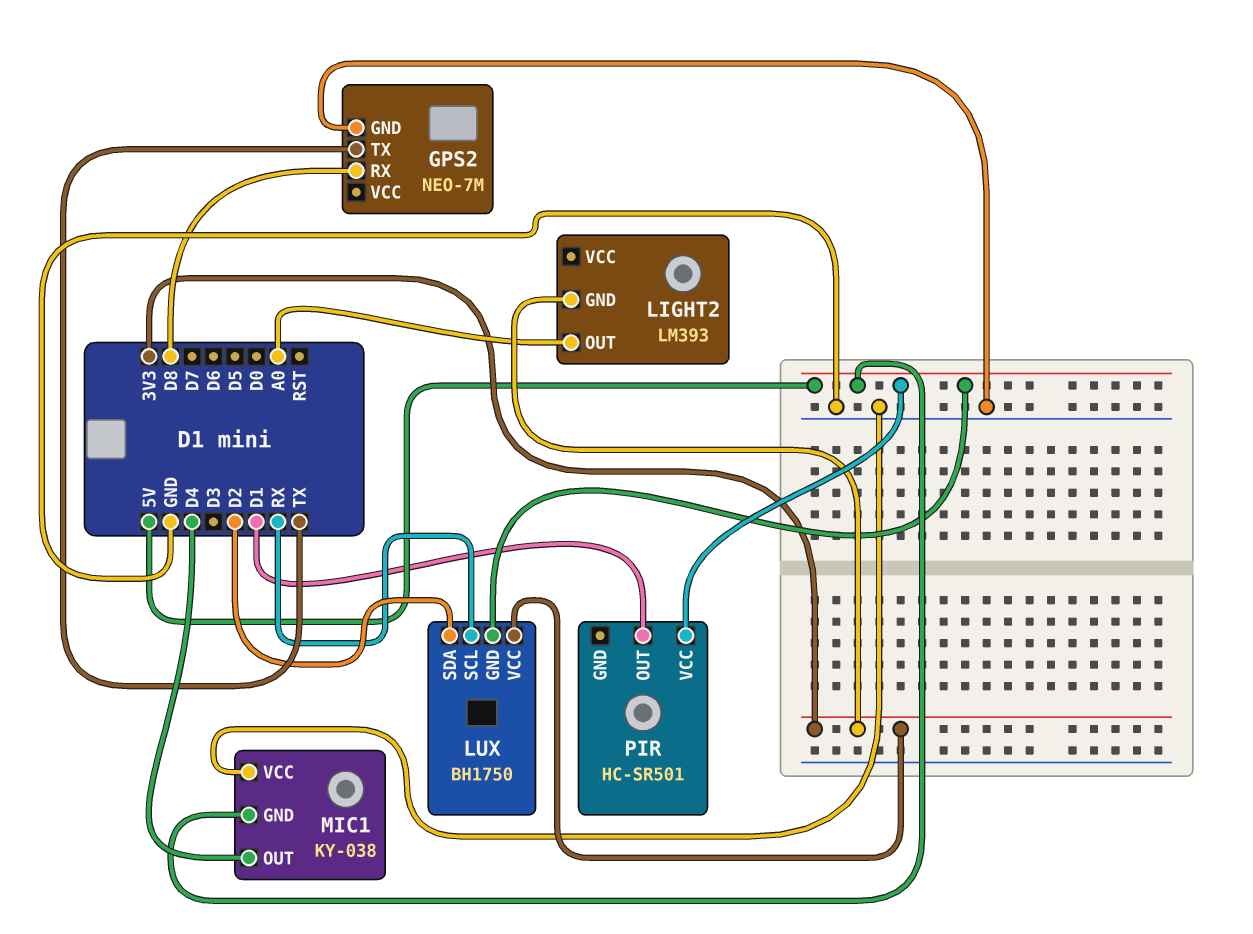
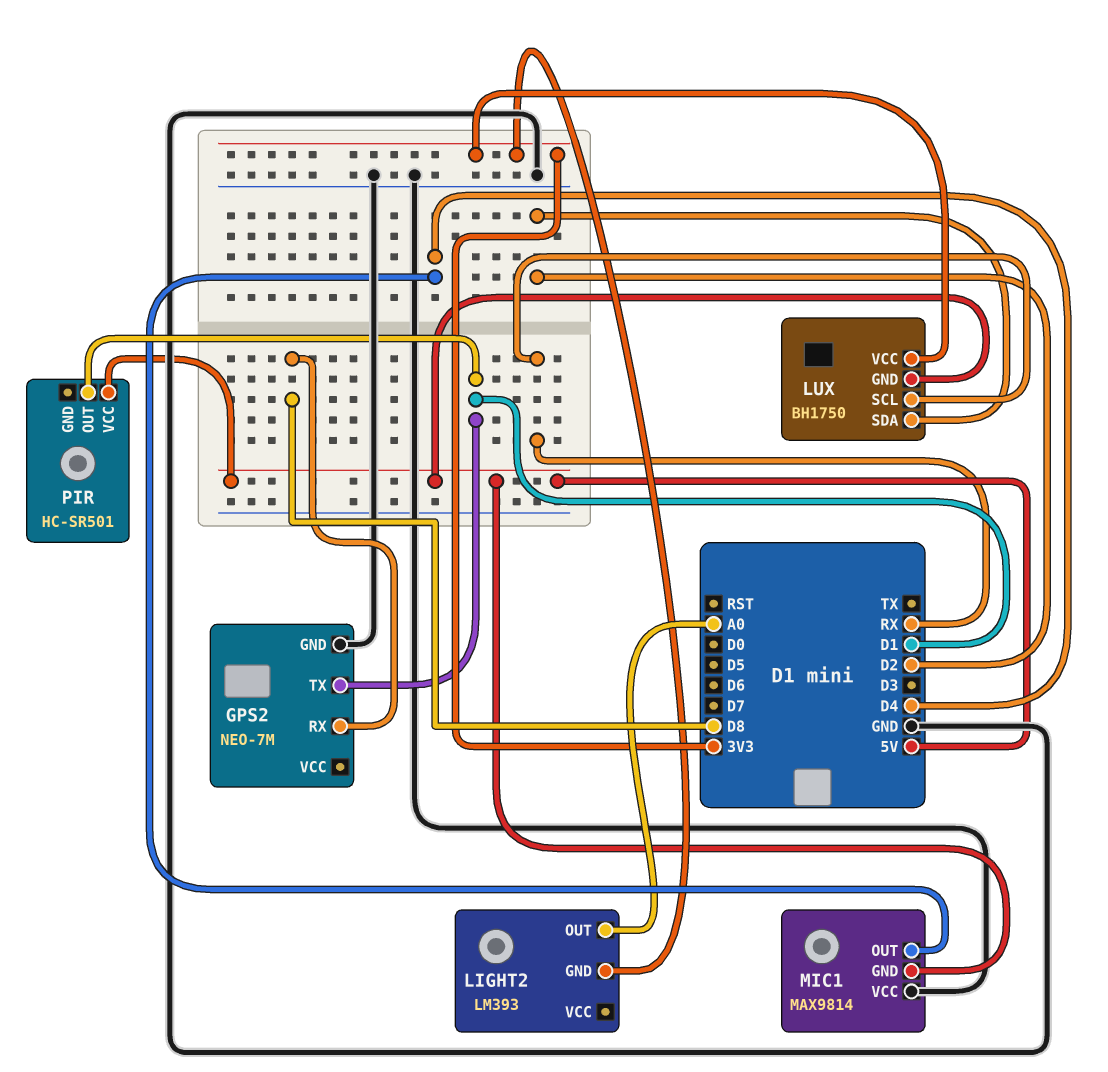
GPS2 pin TX: TX -> D1
MIC1: KY-038 -> MAX9814

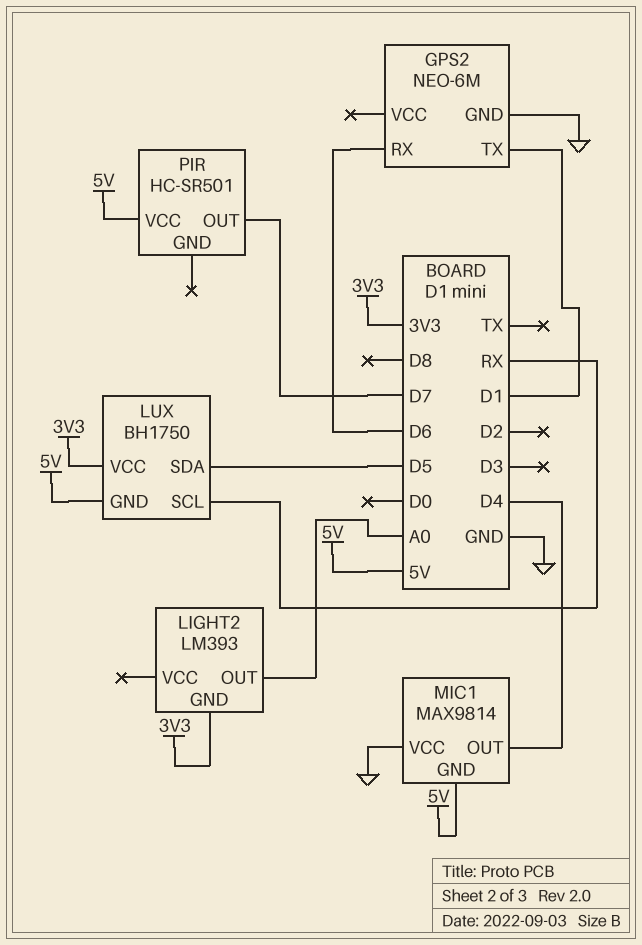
GPS2: NEO-7M -> NEO-6M
GPS2 pin RX: D8 -> D6
LUX pin SDA: D2 -> D5
PIR pin OUT: D1 -> D7

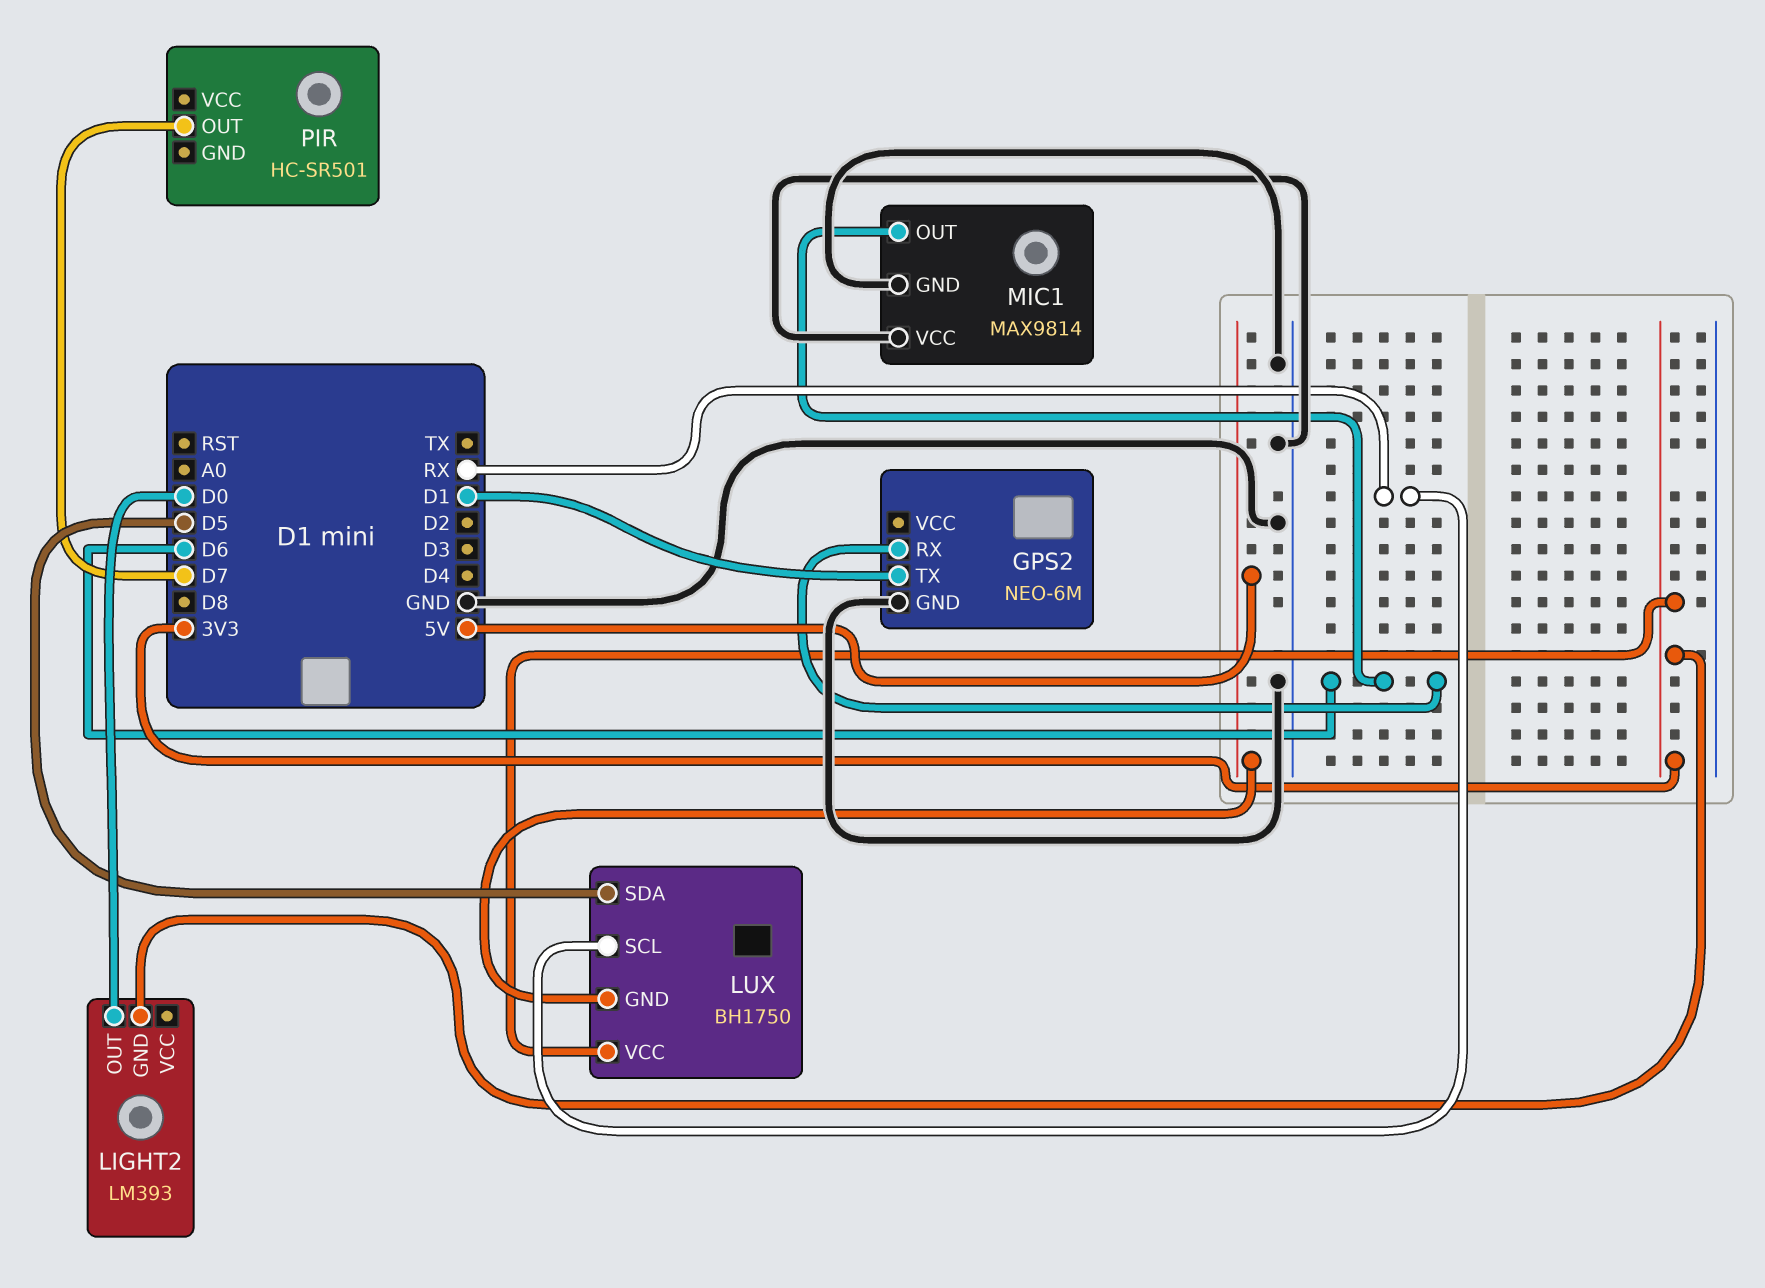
LIGHT2 pin OUT: A0 -> D0
MIC1 pin GND: 5V -> GND
MIC1 pin OUT: D4 -> D6
PIR pin VCC: 5V -> none

